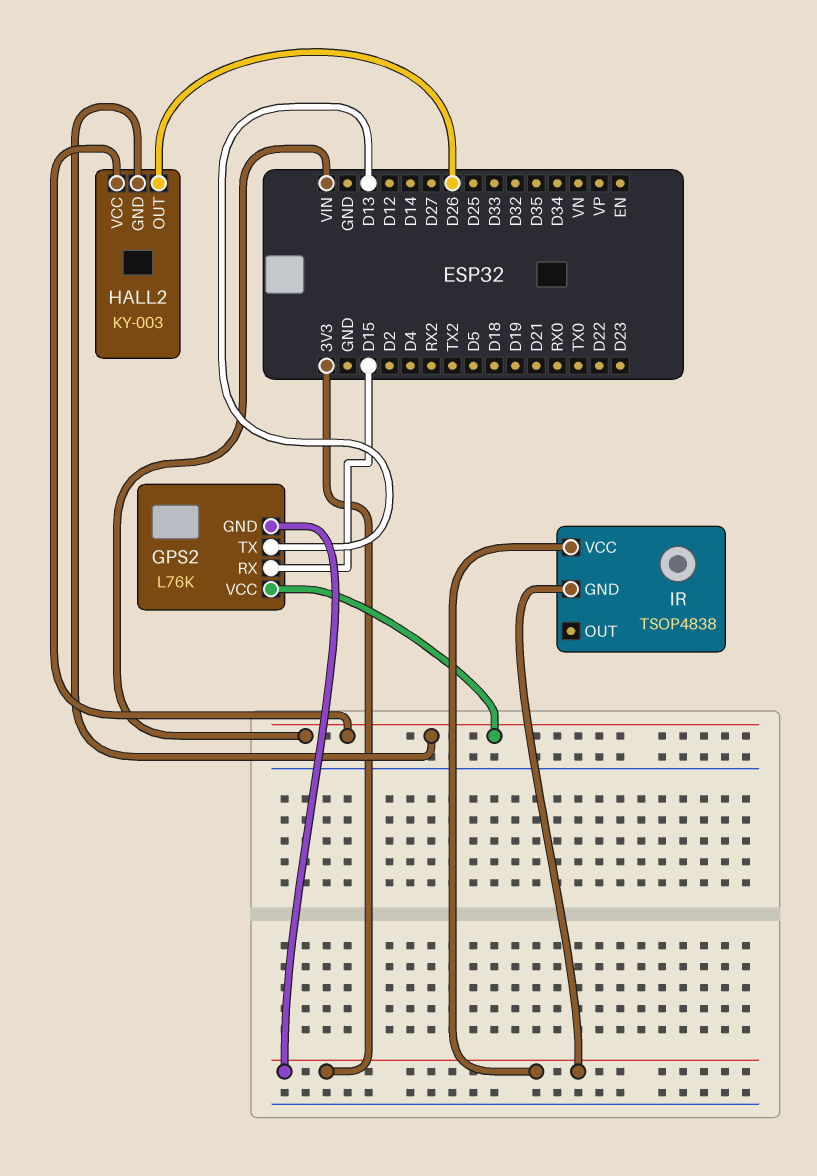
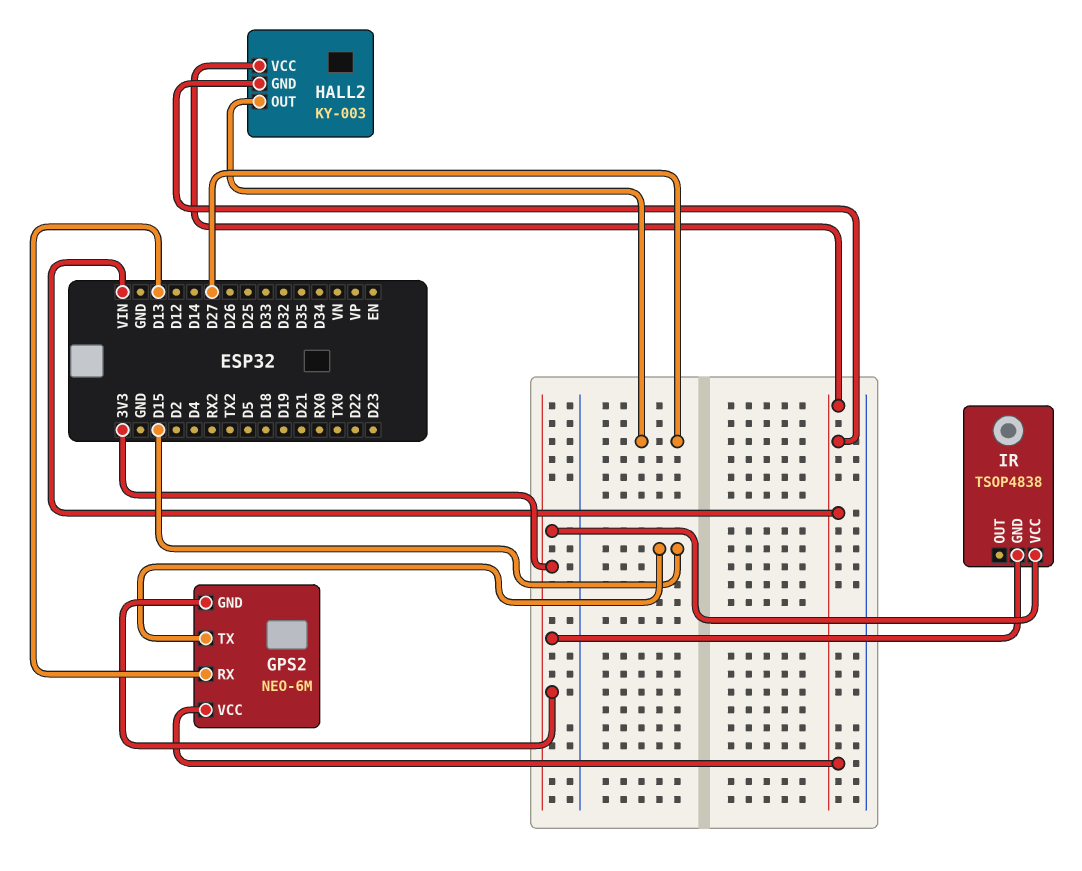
GPS2: L76K -> NEO-6M
GPS2 pin RX: D15 -> D13
GPS2 pin TX: D13 -> D15
HALL2 pin OUT: D26 -> D27

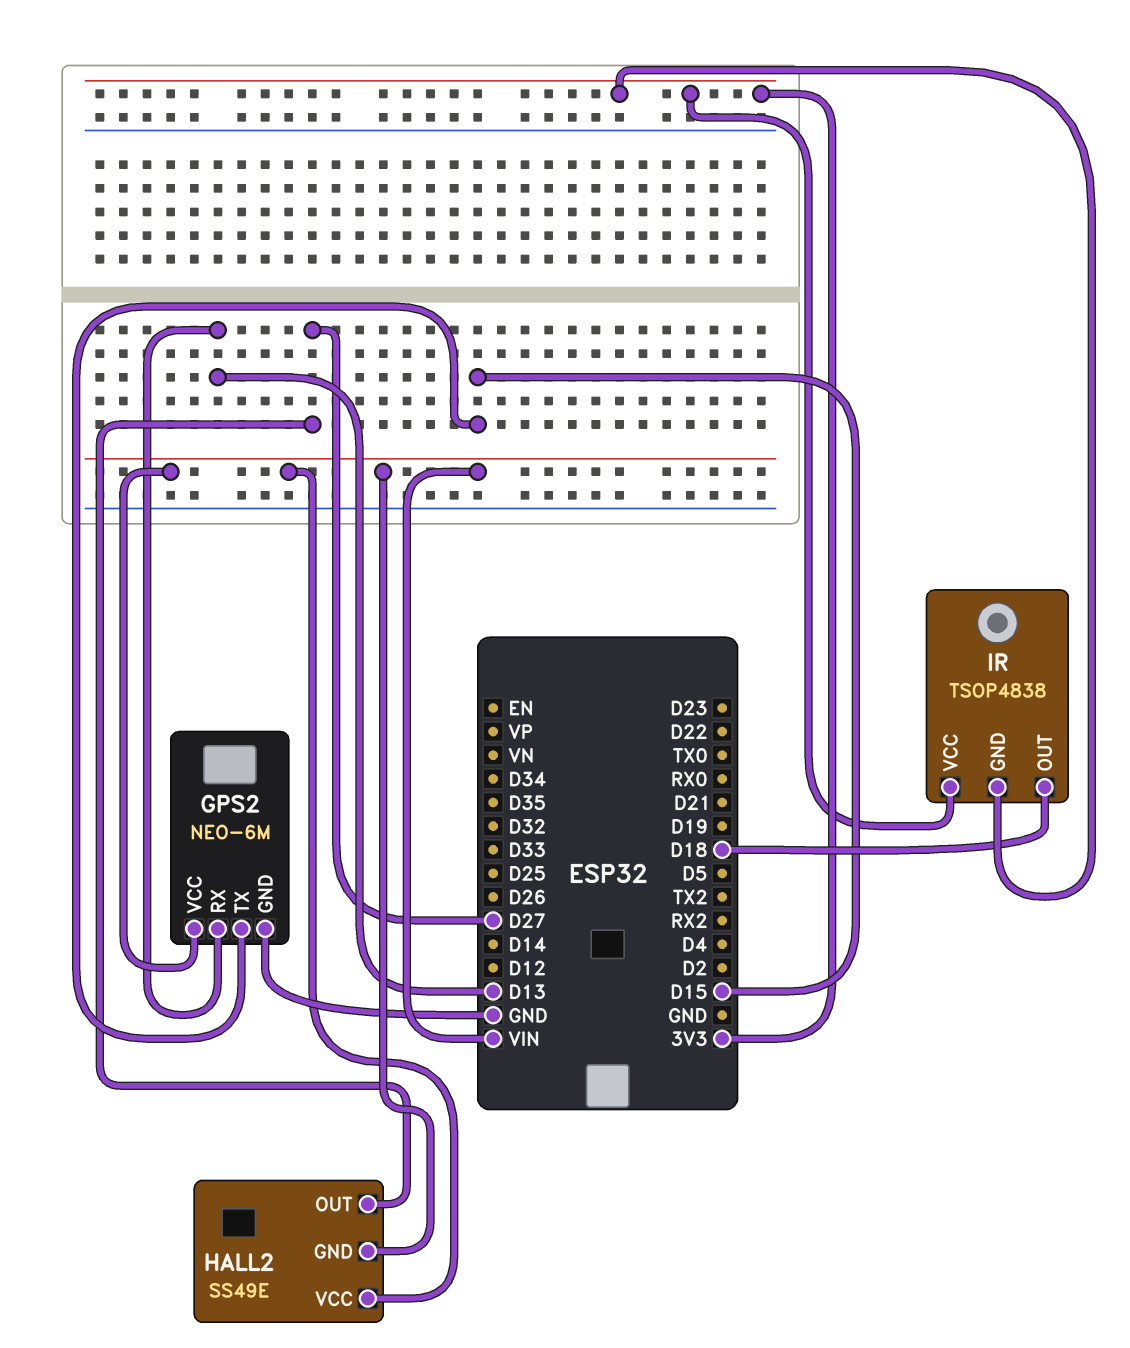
GPS2 pin GND: 3V3 -> GND
HALL2: KY-003 -> SS49E
IR pin OUT: none -> D18

